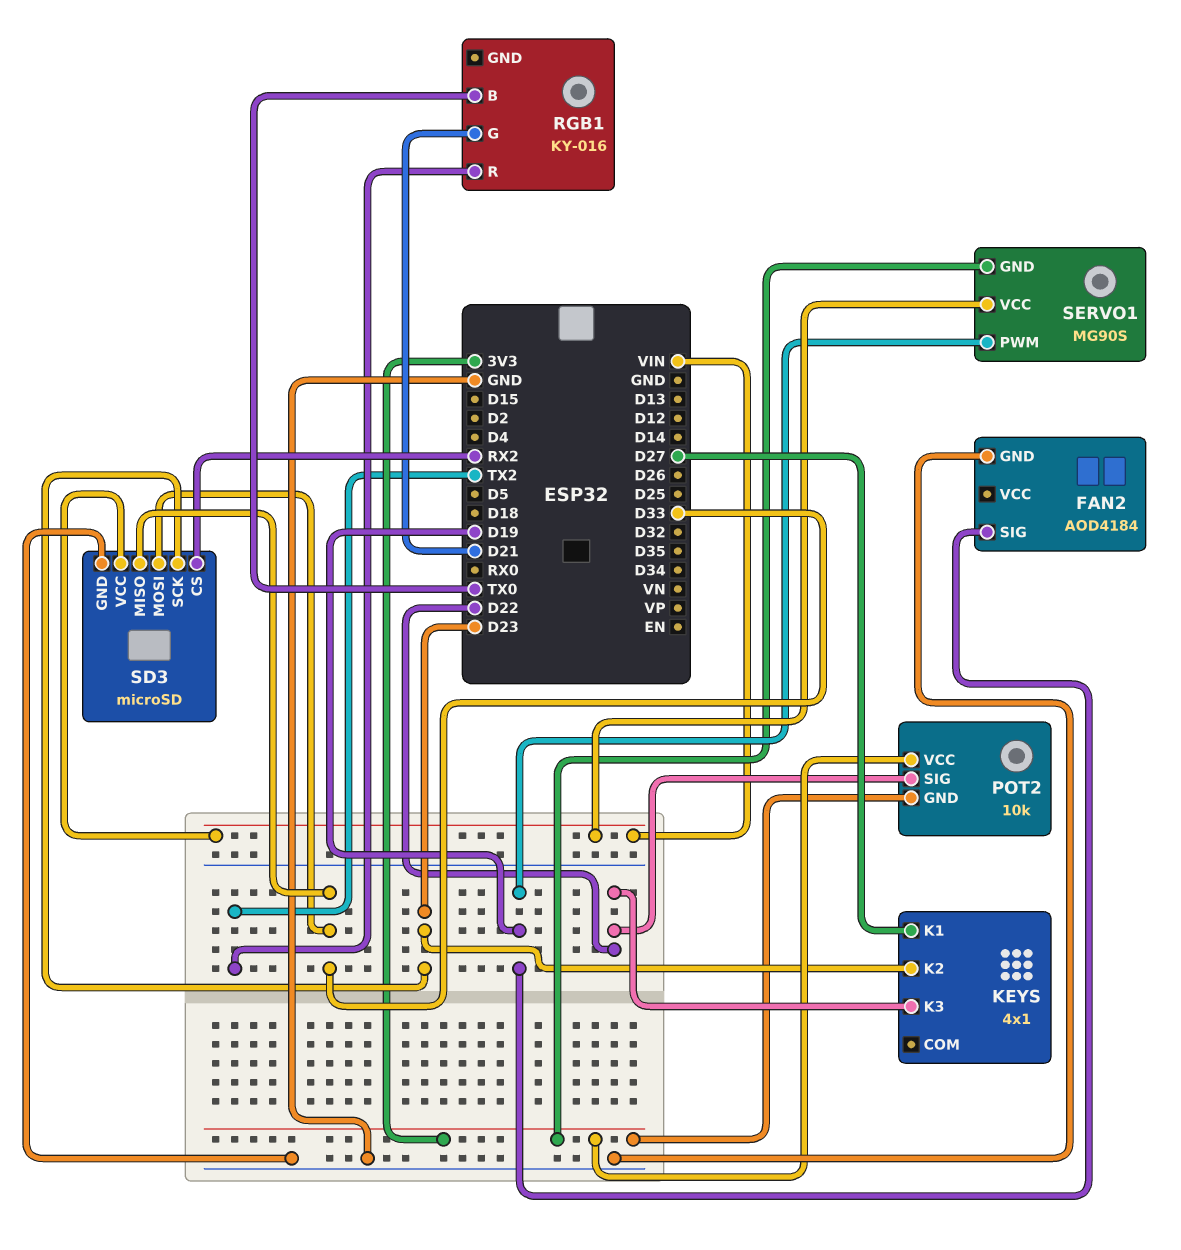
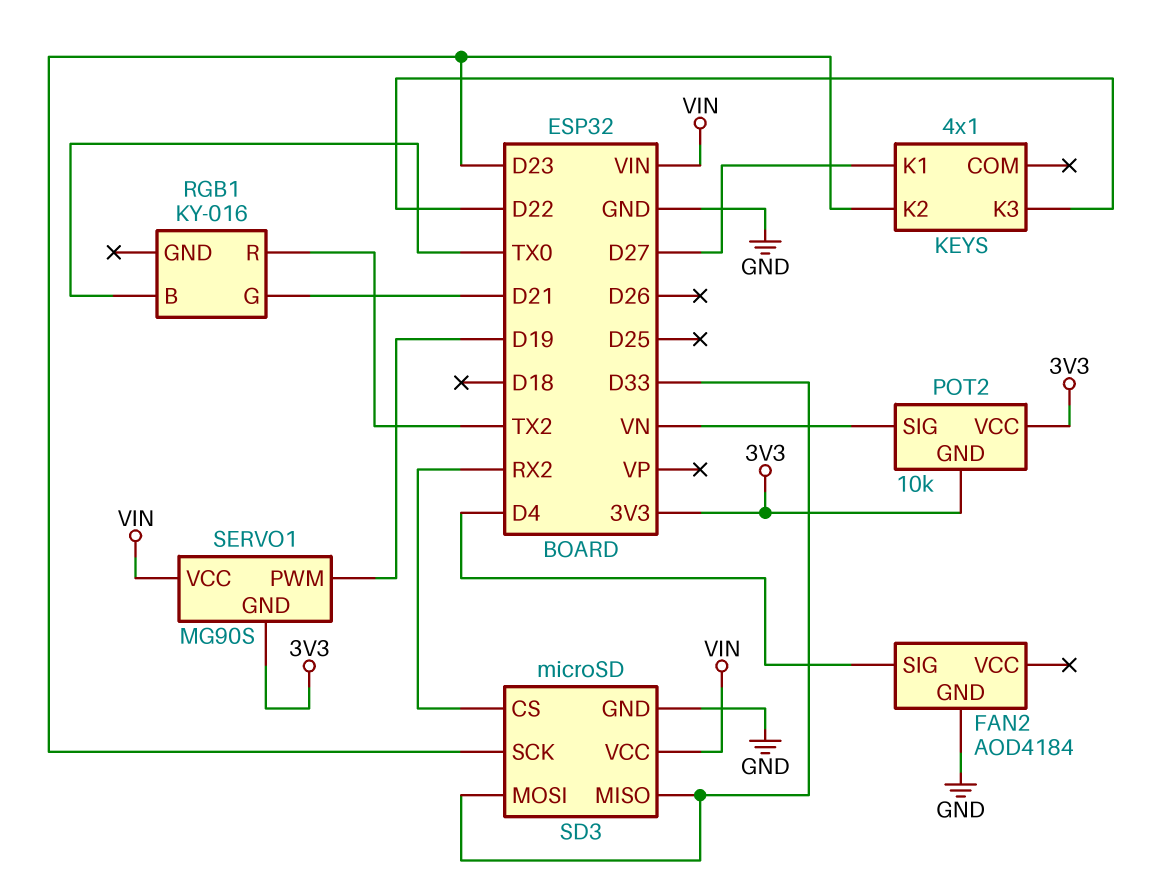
FAN2 pin SIG: D19 -> D4
POT2 pin SIG: D22 -> VN

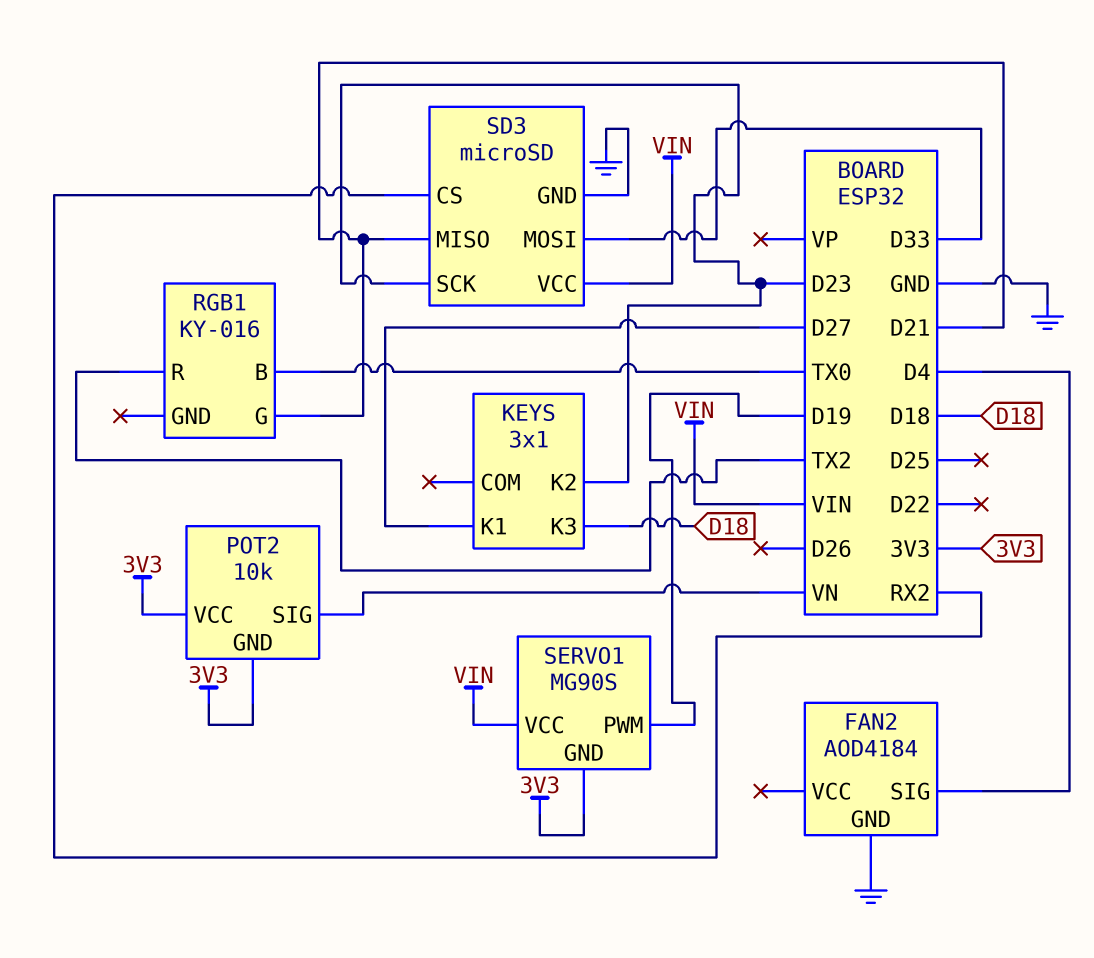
KEYS: 4x1 -> 3x1
KEYS pin K3: D22 -> D18
SD3 pin MISO: D33 -> D21

